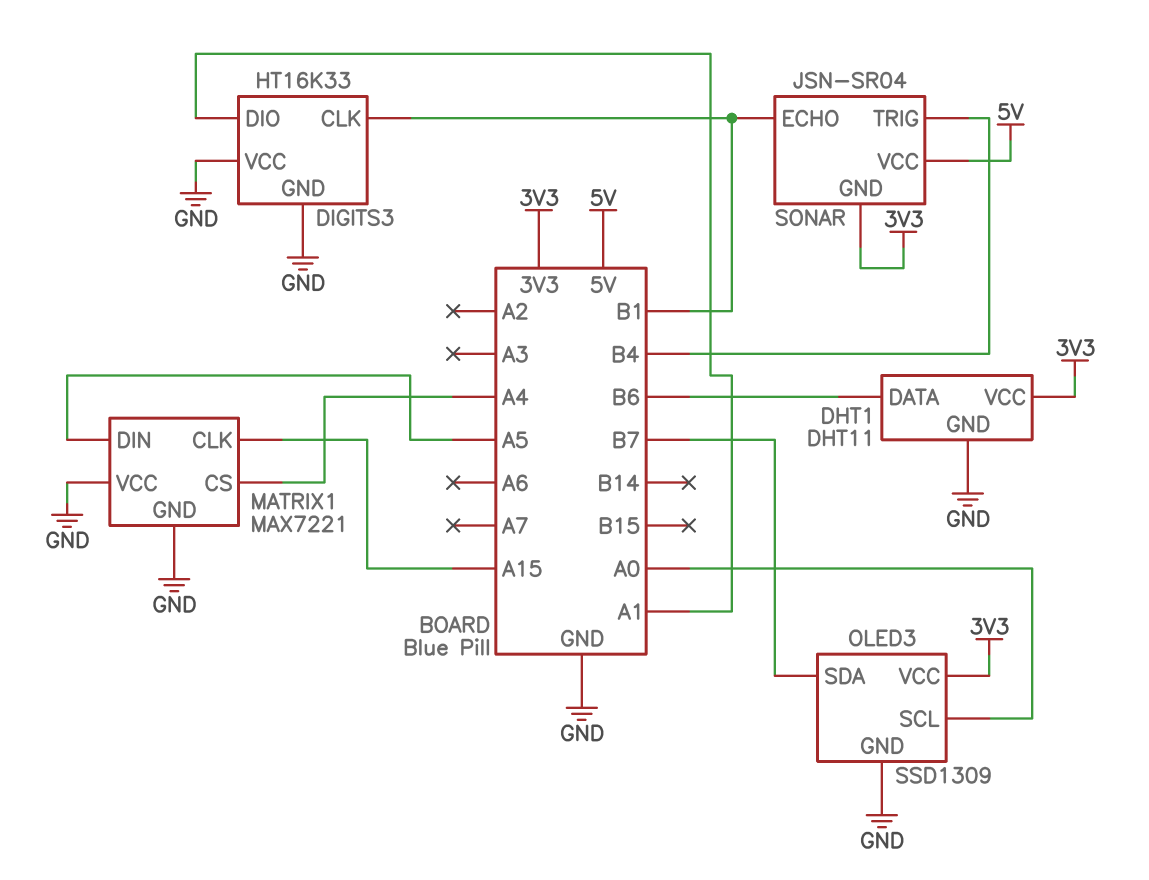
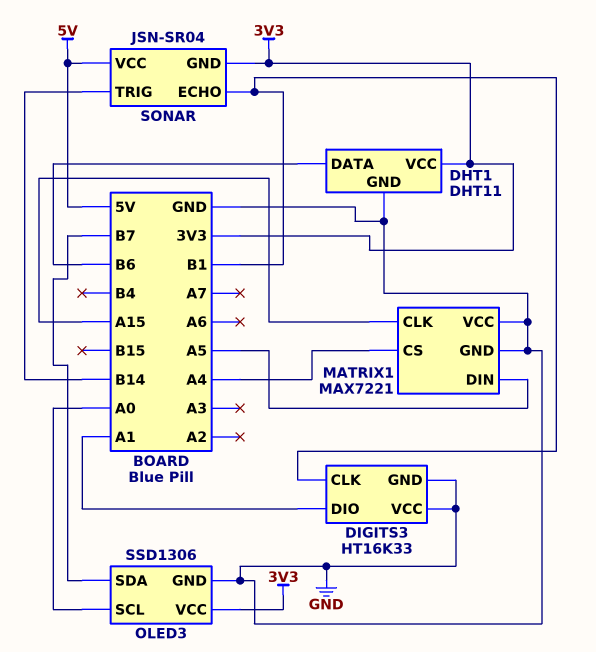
OLED3: SSD1309 -> SSD1306
SONAR pin TRIG: B4 -> B14

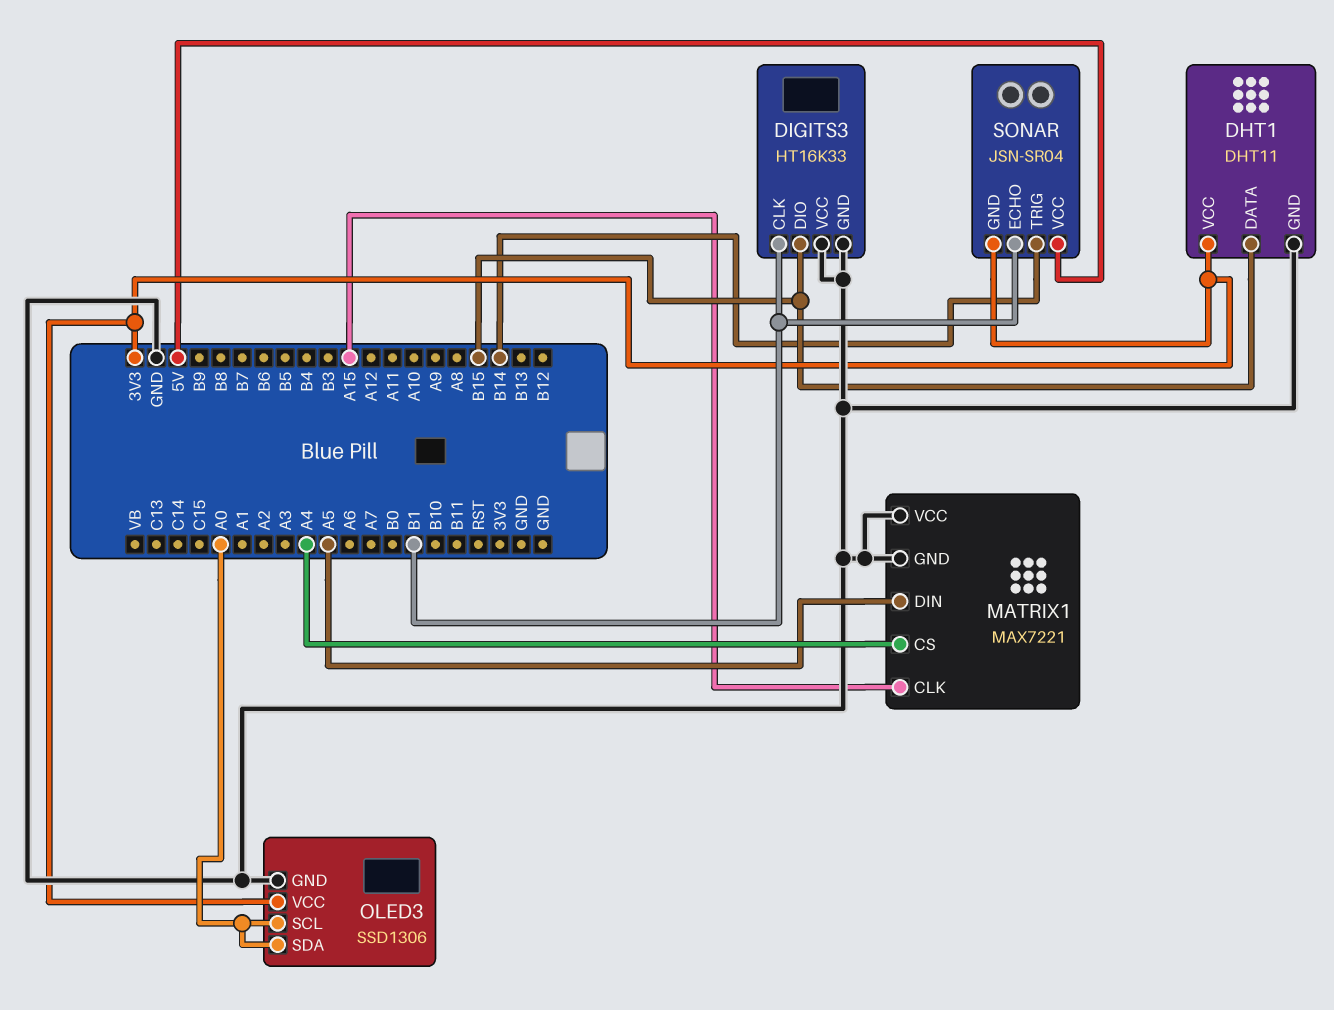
DHT1 pin DATA: B6 -> B15
DIGITS3 pin DIO: A1 -> B15
OLED3 pin SDA: B7 -> A0

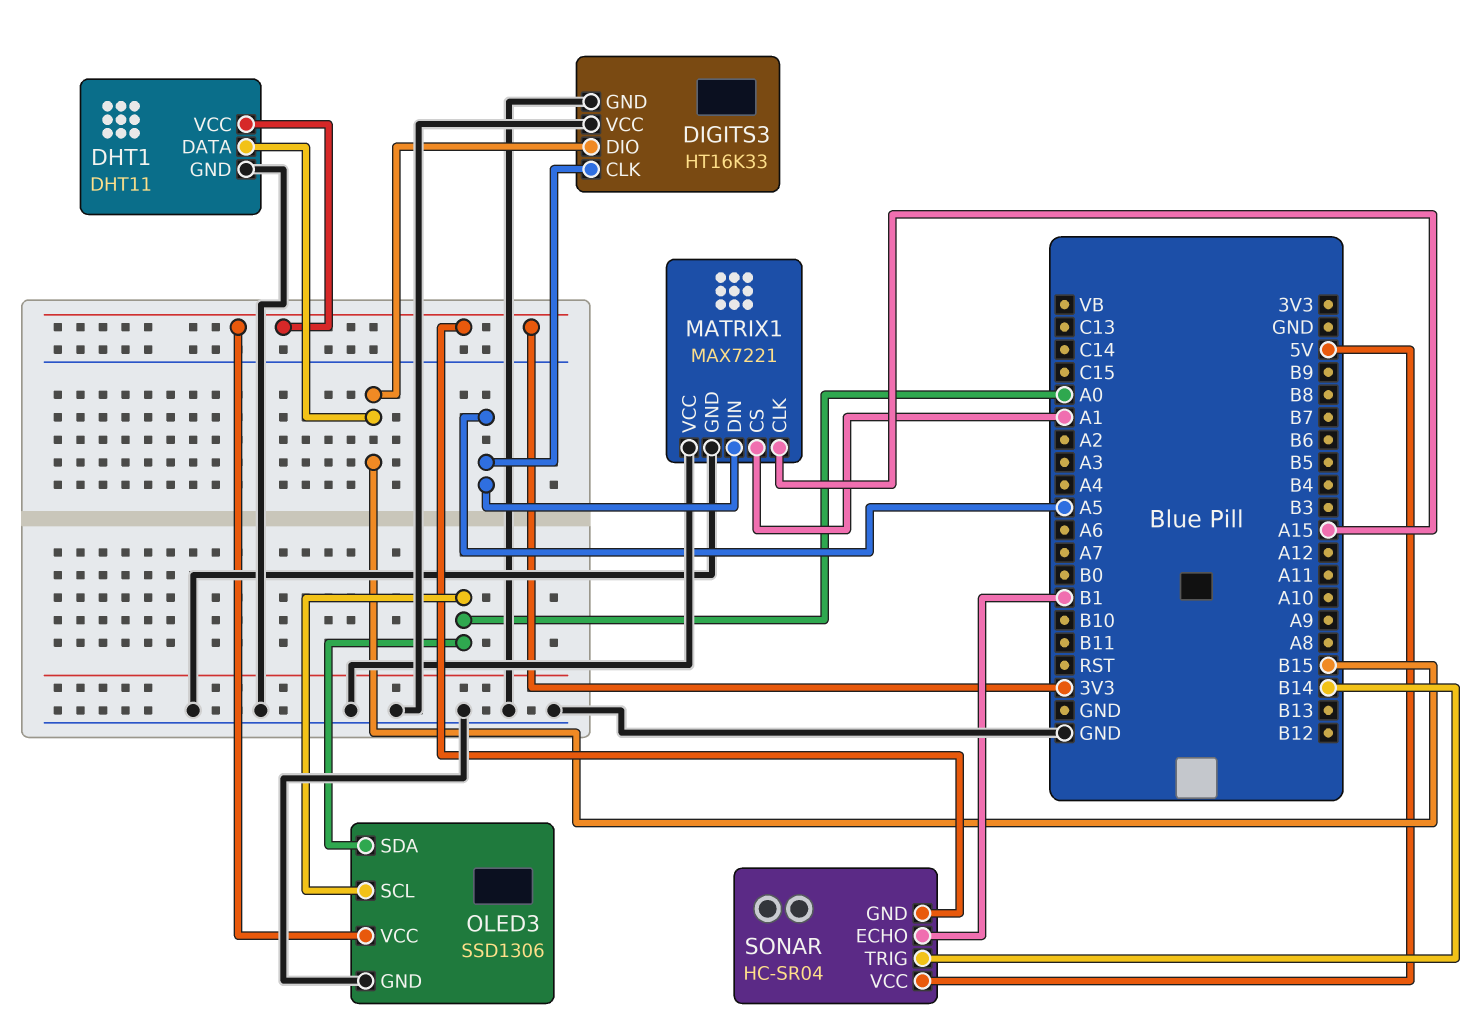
DIGITS3 pin CLK: B1 -> A5
MATRIX1 pin CS: A4 -> A1
SONAR: JSN-SR04 -> HC-SR04

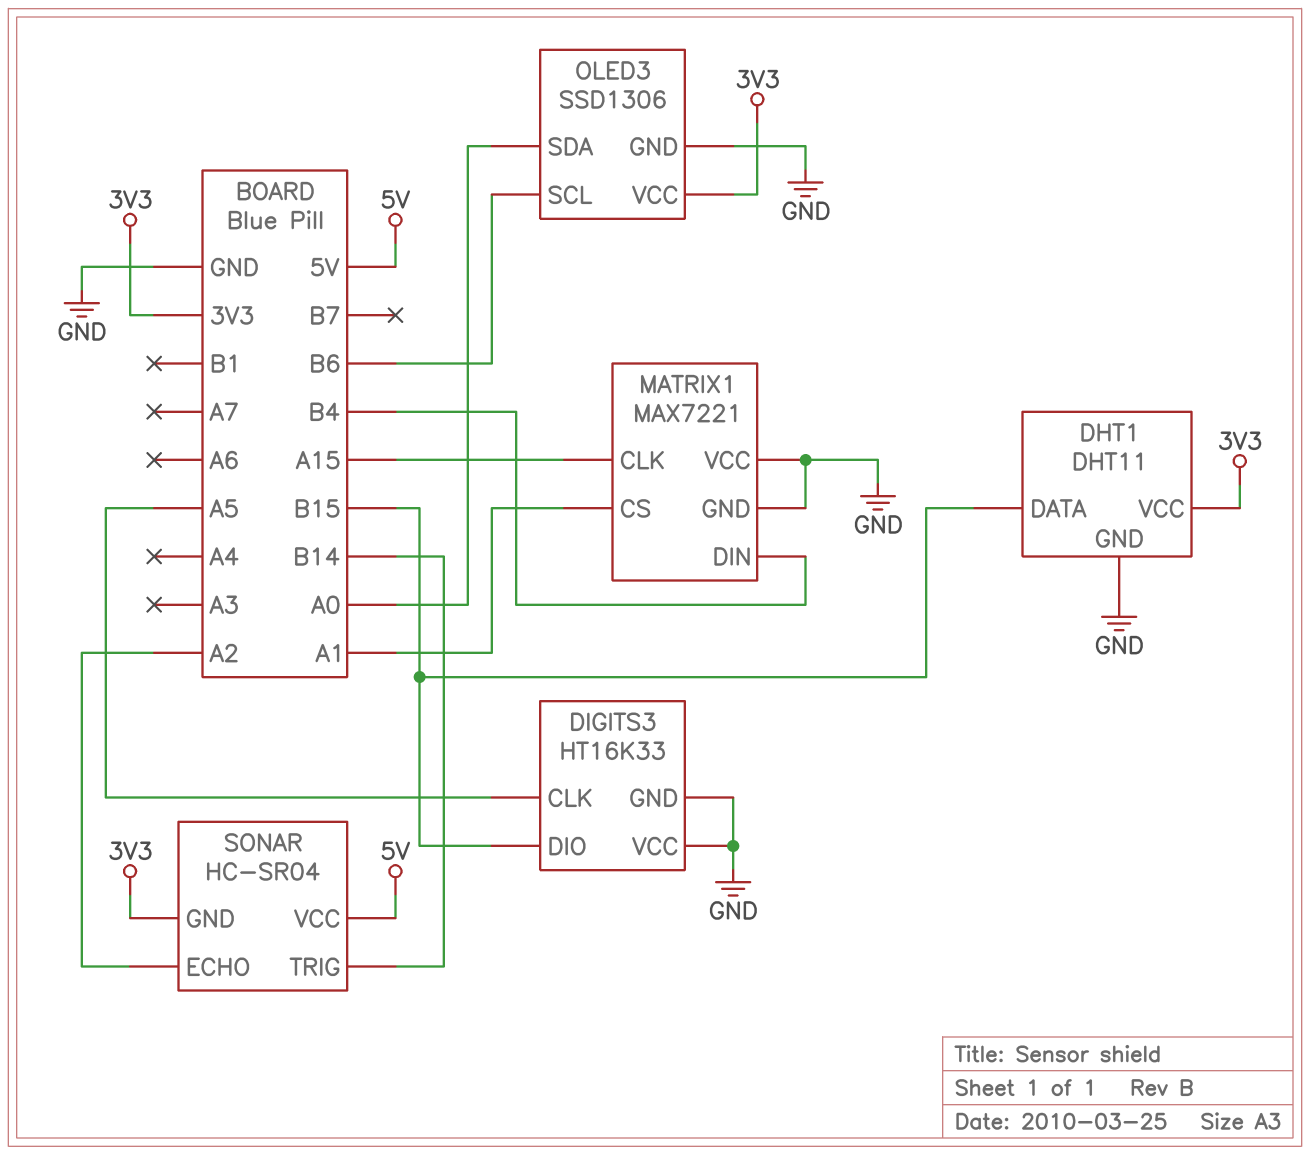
MATRIX1 pin DIN: A5 -> B4
OLED3 pin SCL: A0 -> B6
SONAR pin ECHO: B1 -> A2

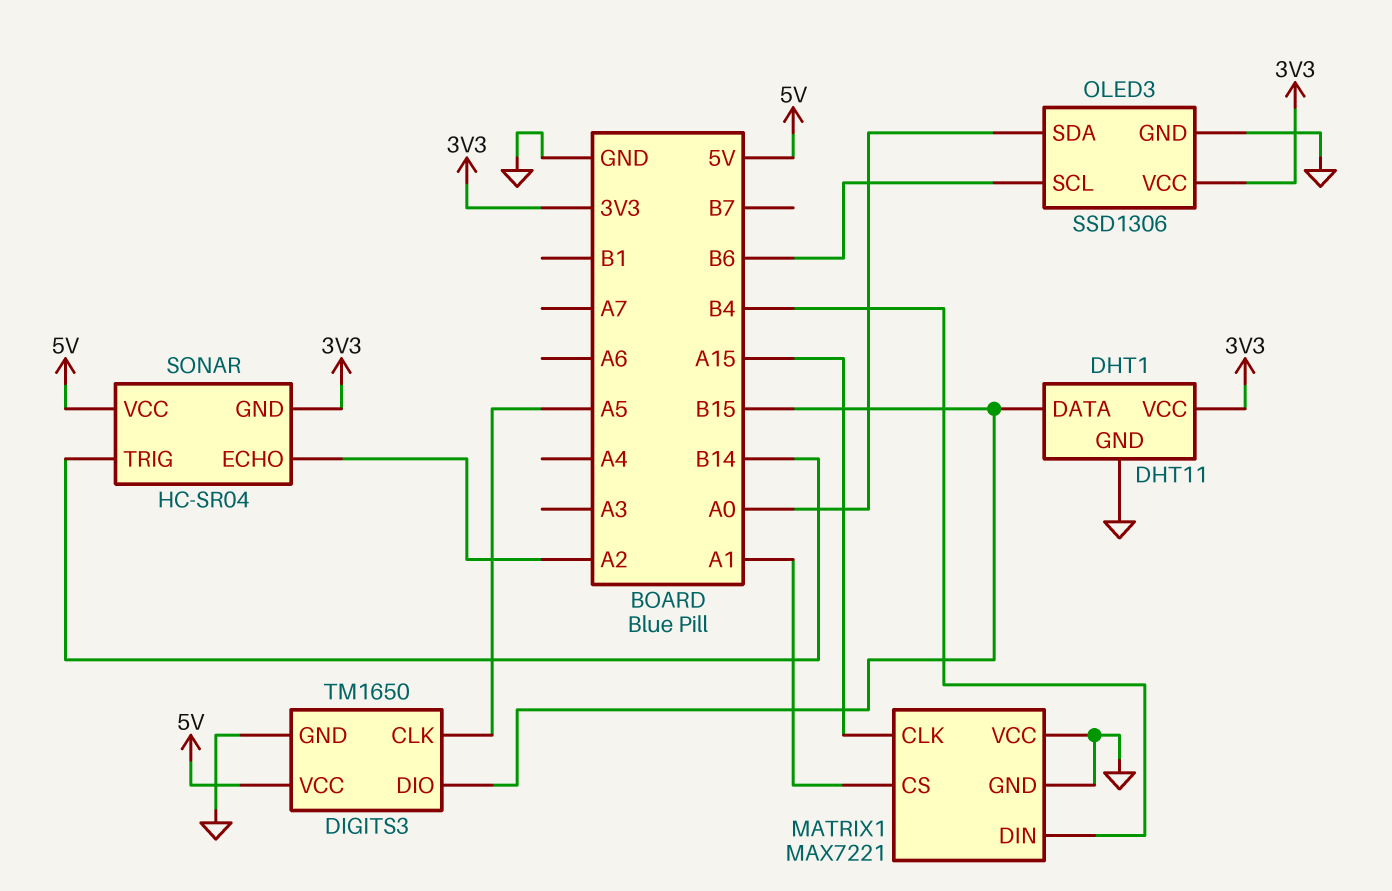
DIGITS3: HT16K33 -> TM1650
DIGITS3 pin VCC: GND -> 5V

